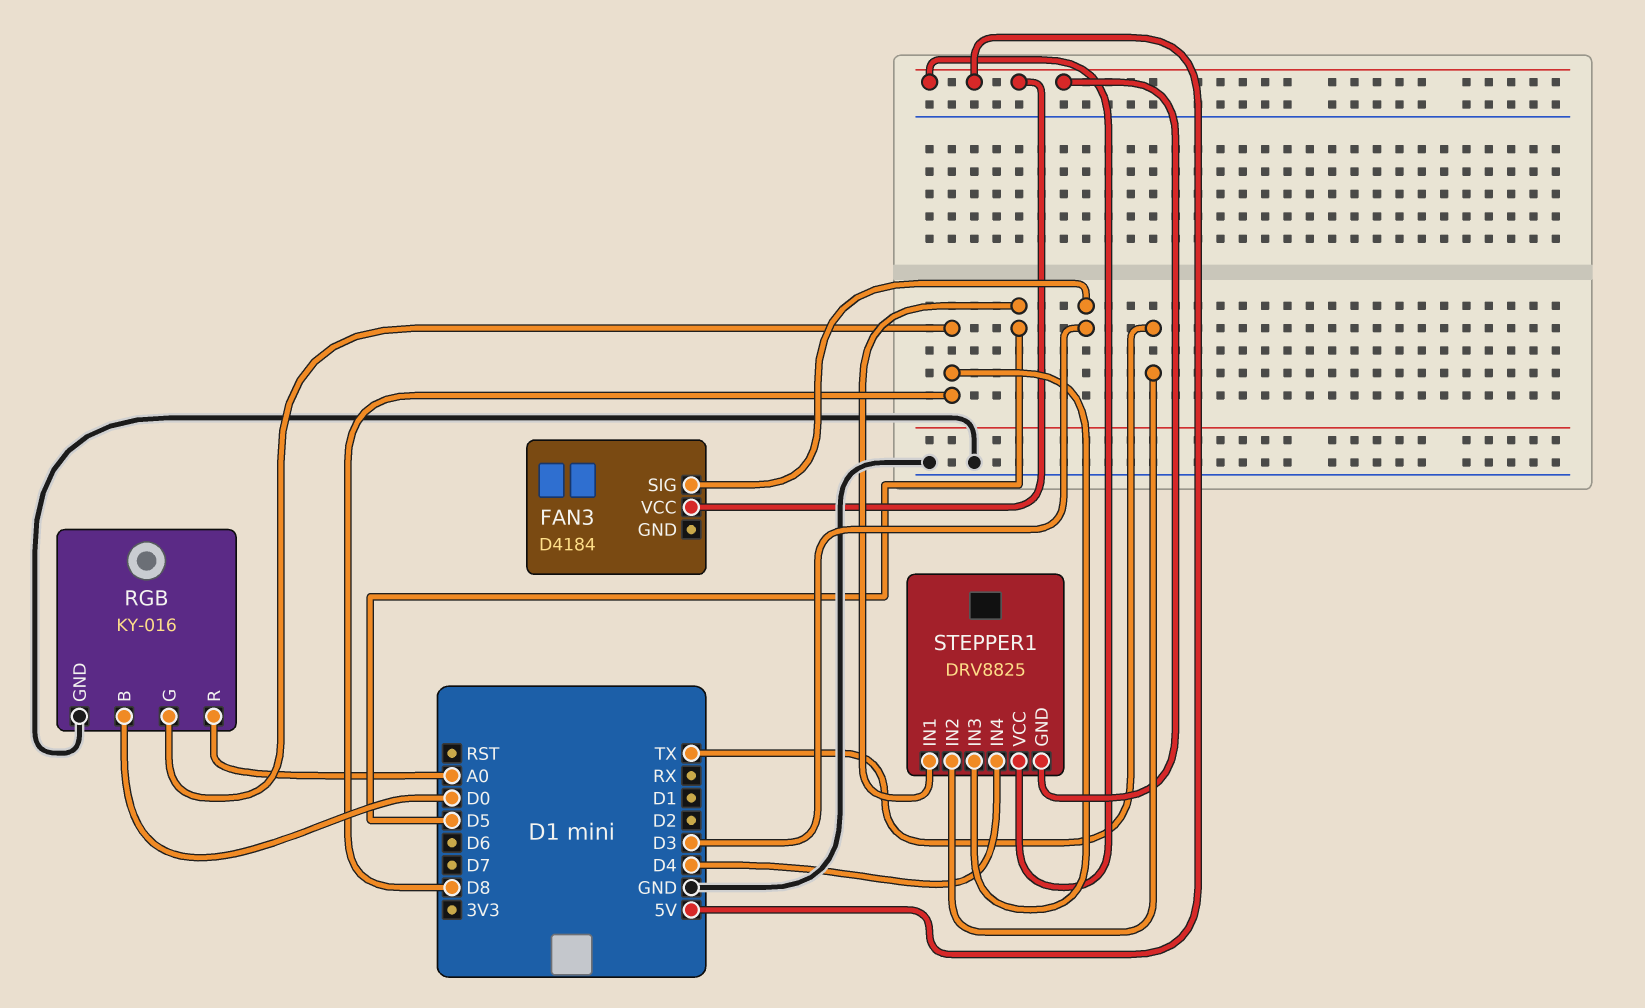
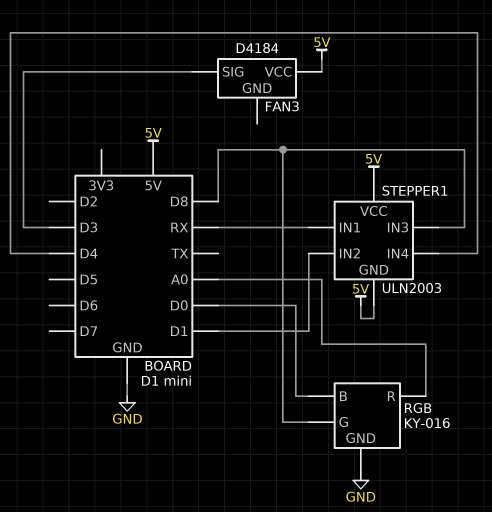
STEPPER1: DRV8825 -> ULN2003
STEPPER1 pin IN1: D5 -> RX
STEPPER1 pin IN2: TX -> D1

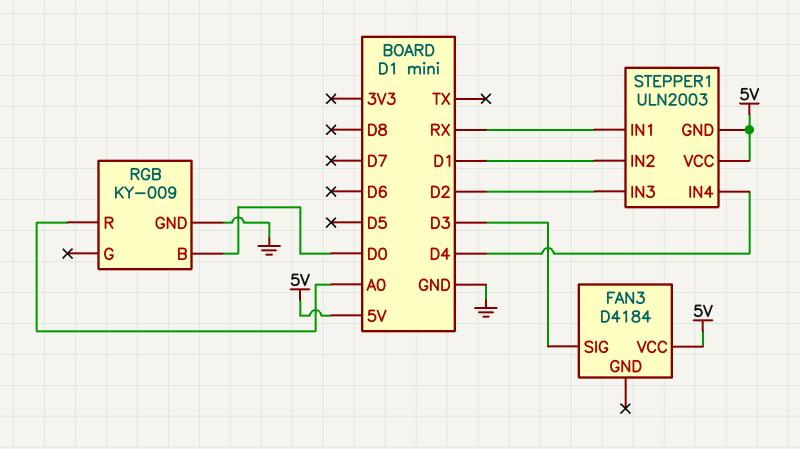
RGB: KY-016 -> KY-009
RGB pin G: D8 -> none
STEPPER1 pin IN3: D8 -> D2

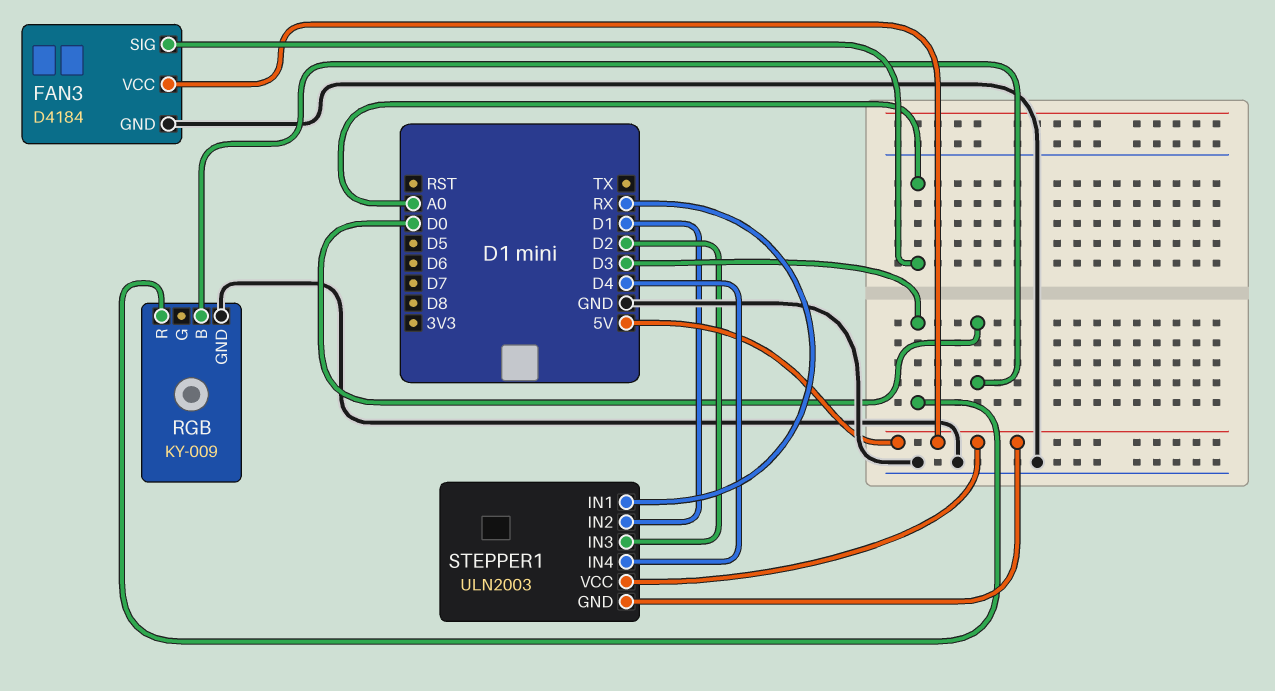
FAN3 pin GND: none -> GND
FAN3 pin SIG: D3 -> A0
RGB pin R: A0 -> D3

